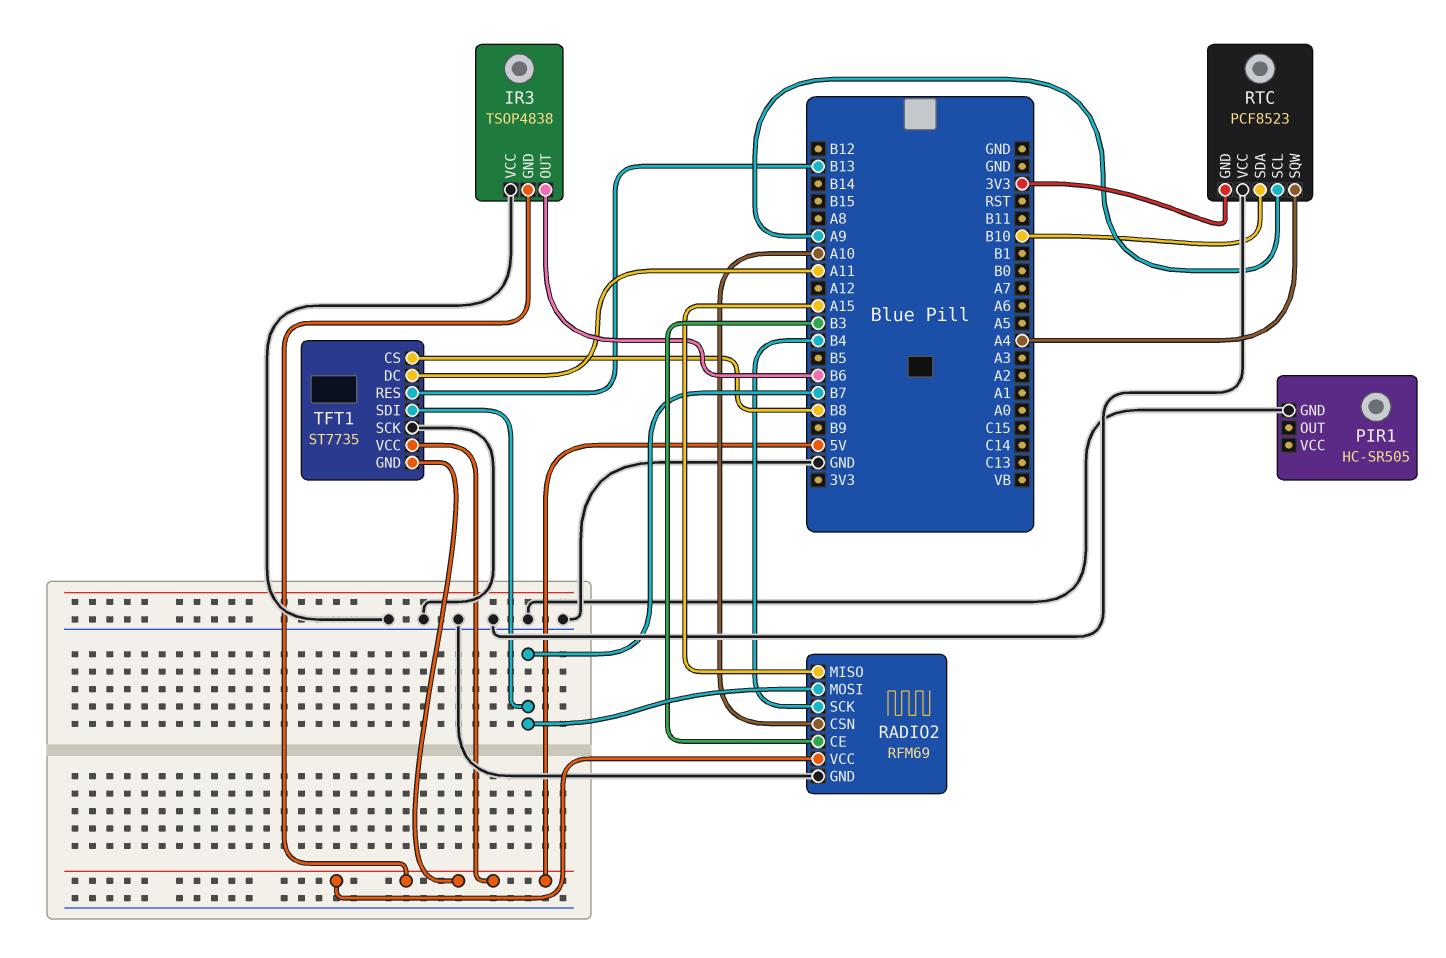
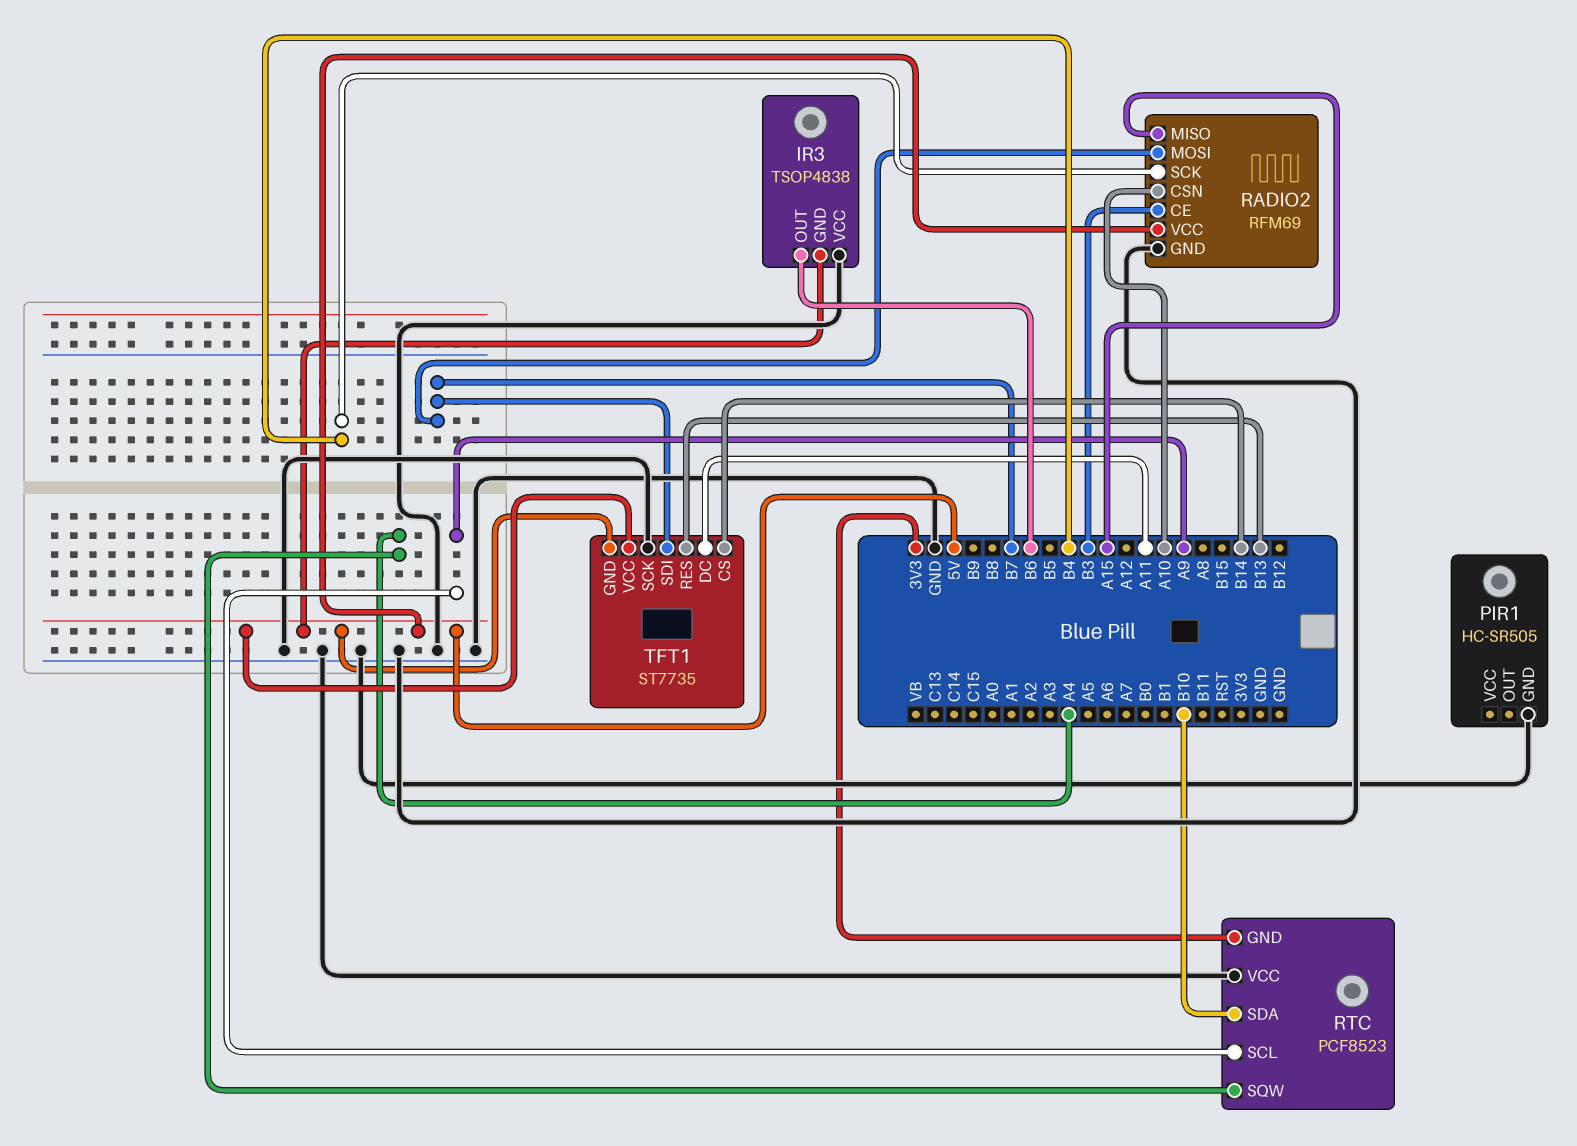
TFT1 pin CS: B8 -> B14

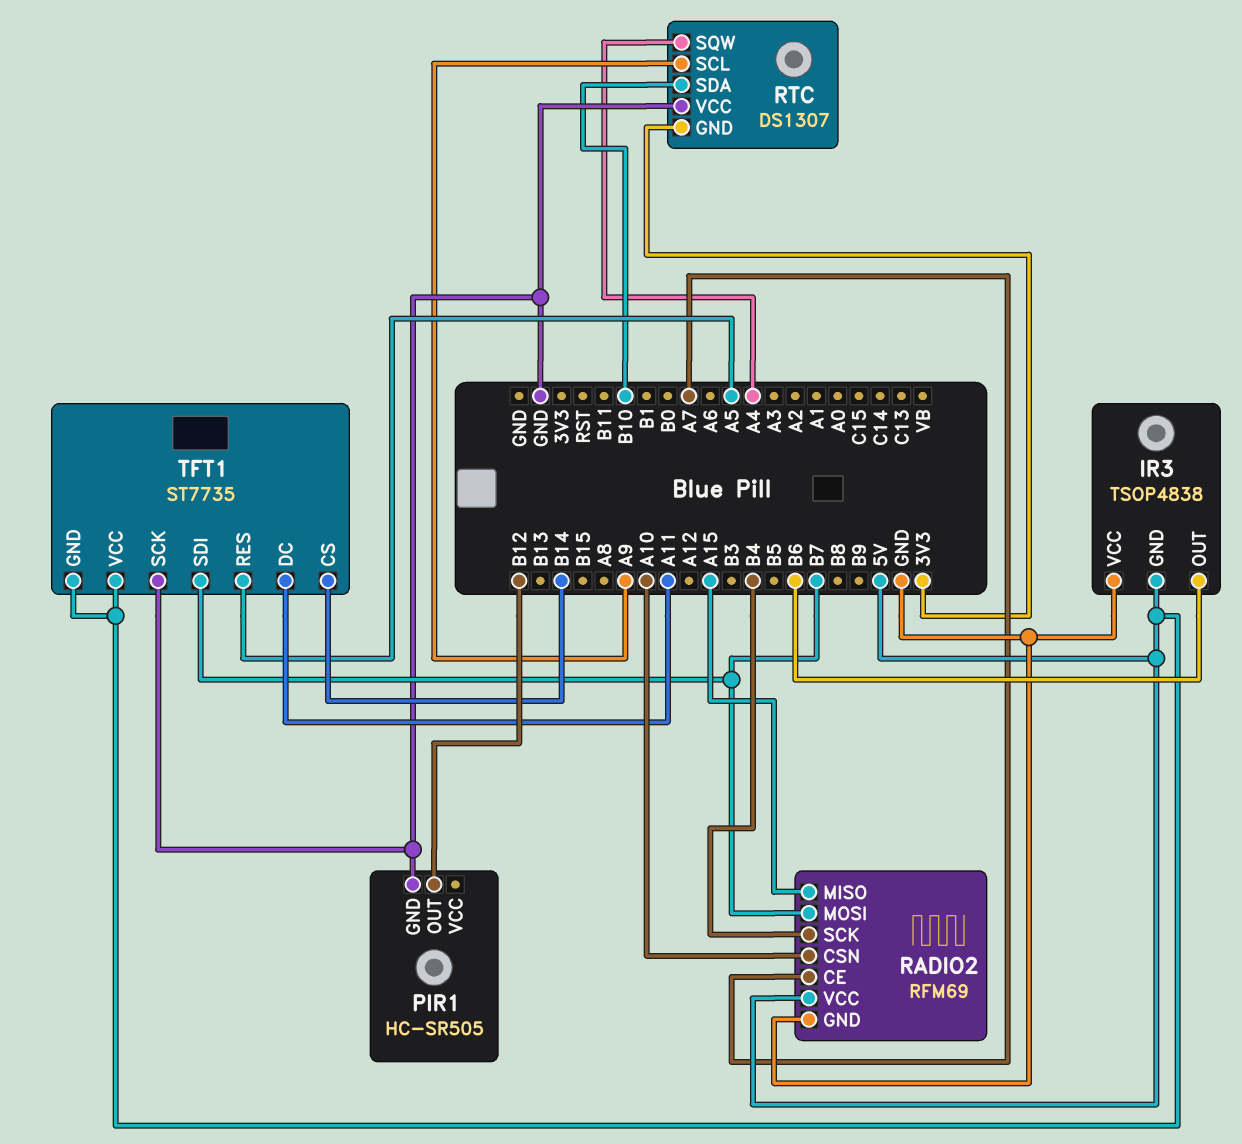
PIR1 pin OUT: none -> B12
RADIO2 pin CE: B3 -> A7
RTC: PCF8523 -> DS1307
TFT1 pin RES: B13 -> A5

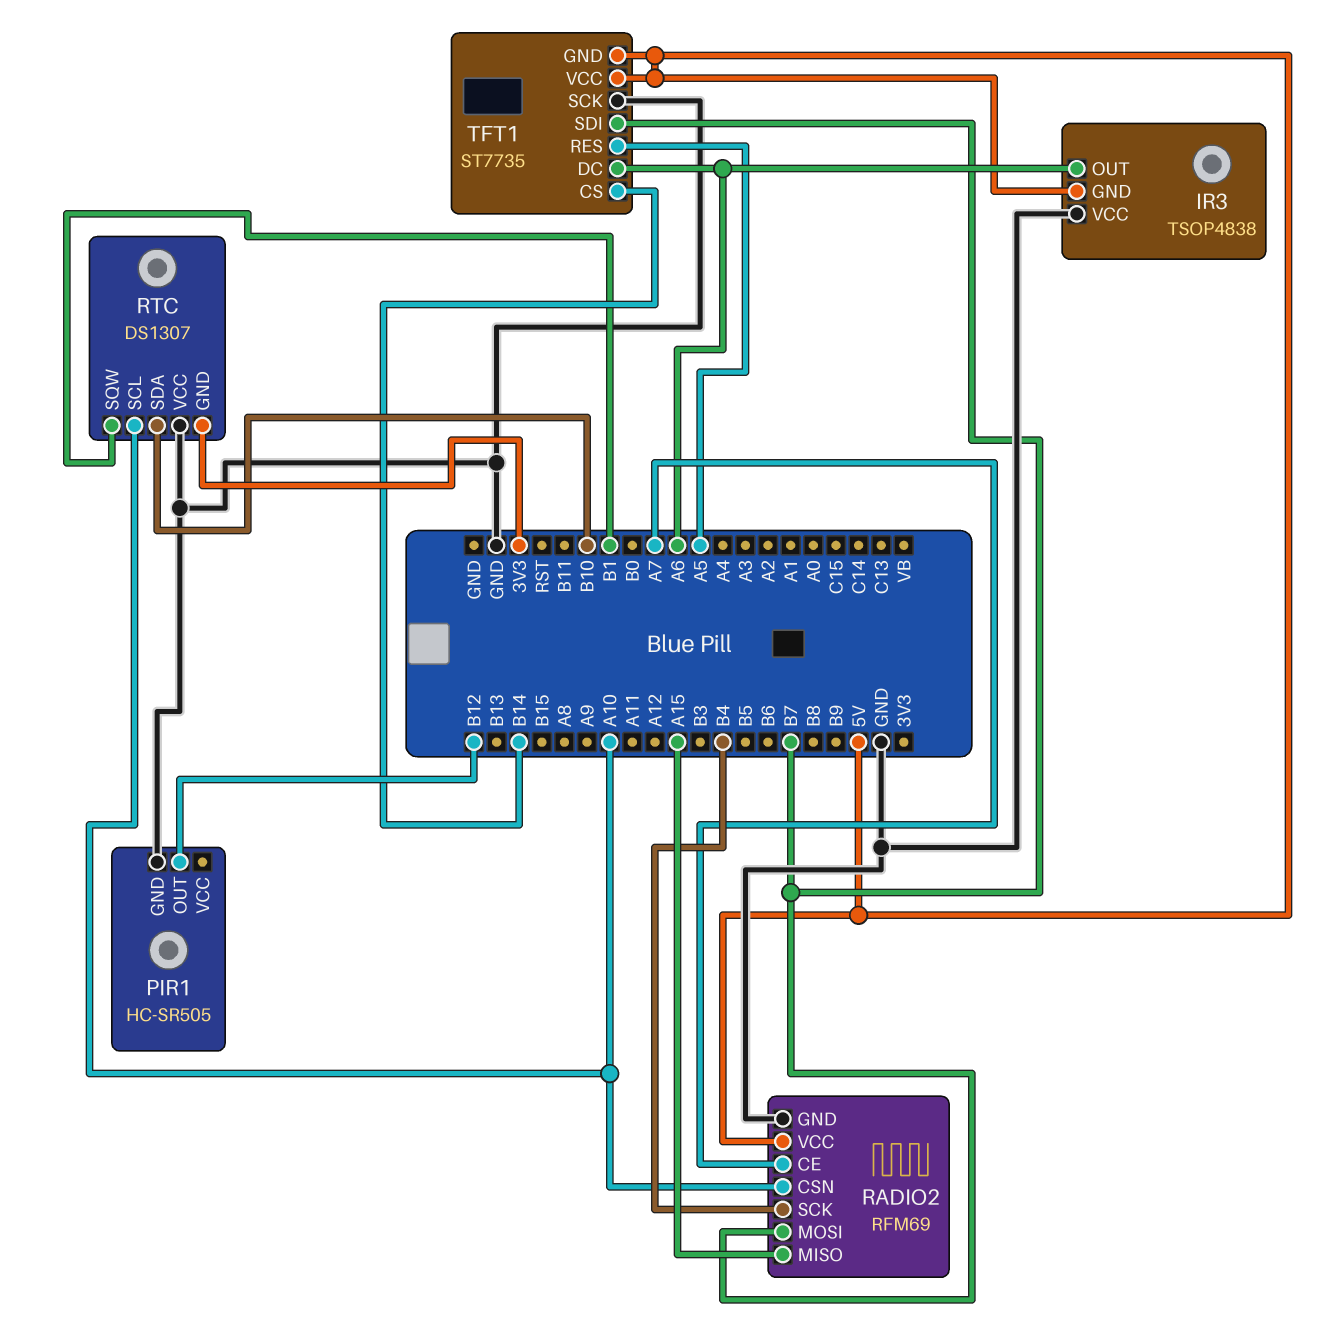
IR3 pin OUT: B6 -> A6
RTC pin SCL: A9 -> A10
RTC pin SQW: A4 -> B1
TFT1 pin DC: A11 -> A6

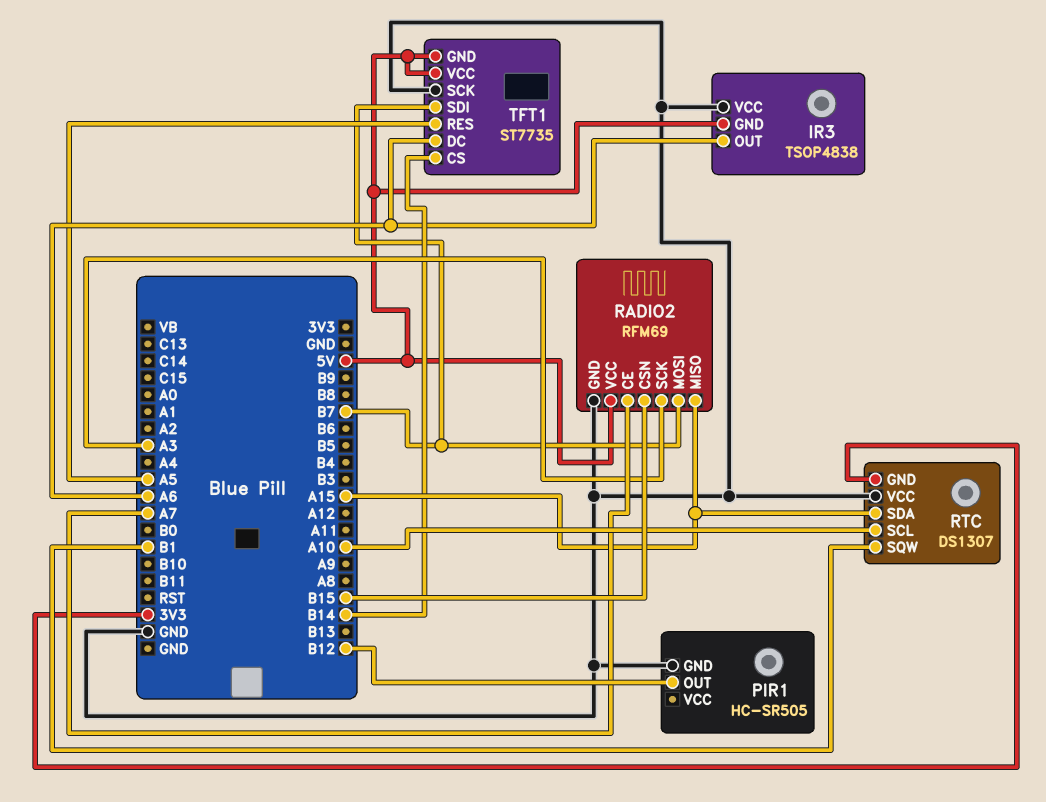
RADIO2 pin CSN: A10 -> B15
RADIO2 pin SCK: B4 -> A3
RTC pin SDA: B10 -> A15

